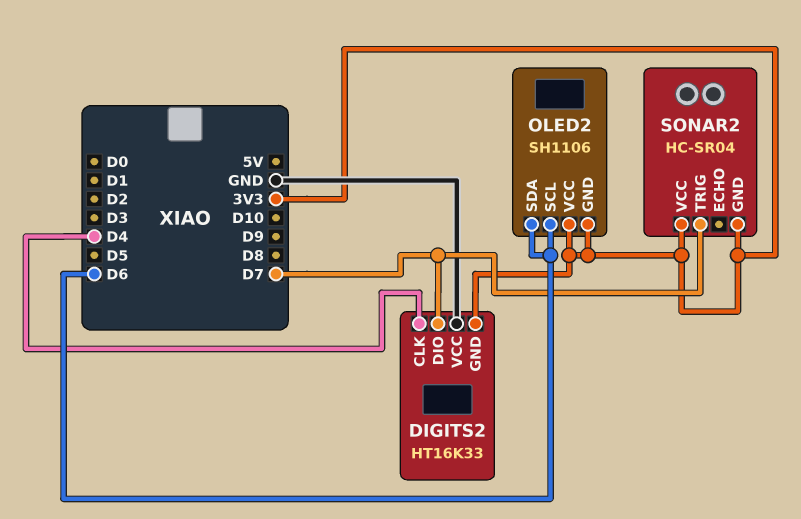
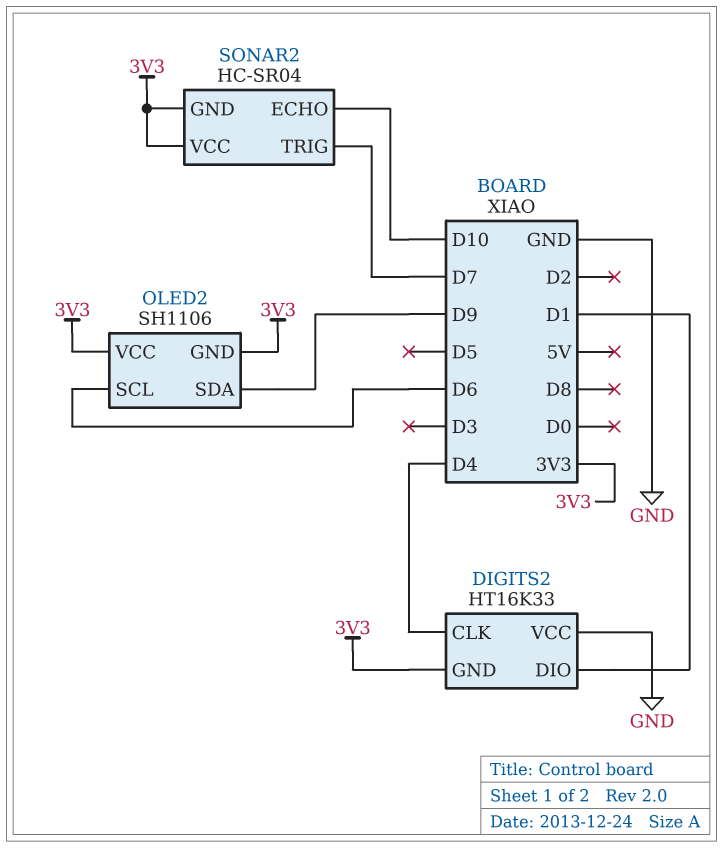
DIGITS2 pin DIO: D7 -> D1
OLED2 pin SDA: D6 -> D9
SONAR2 pin ECHO: none -> D10

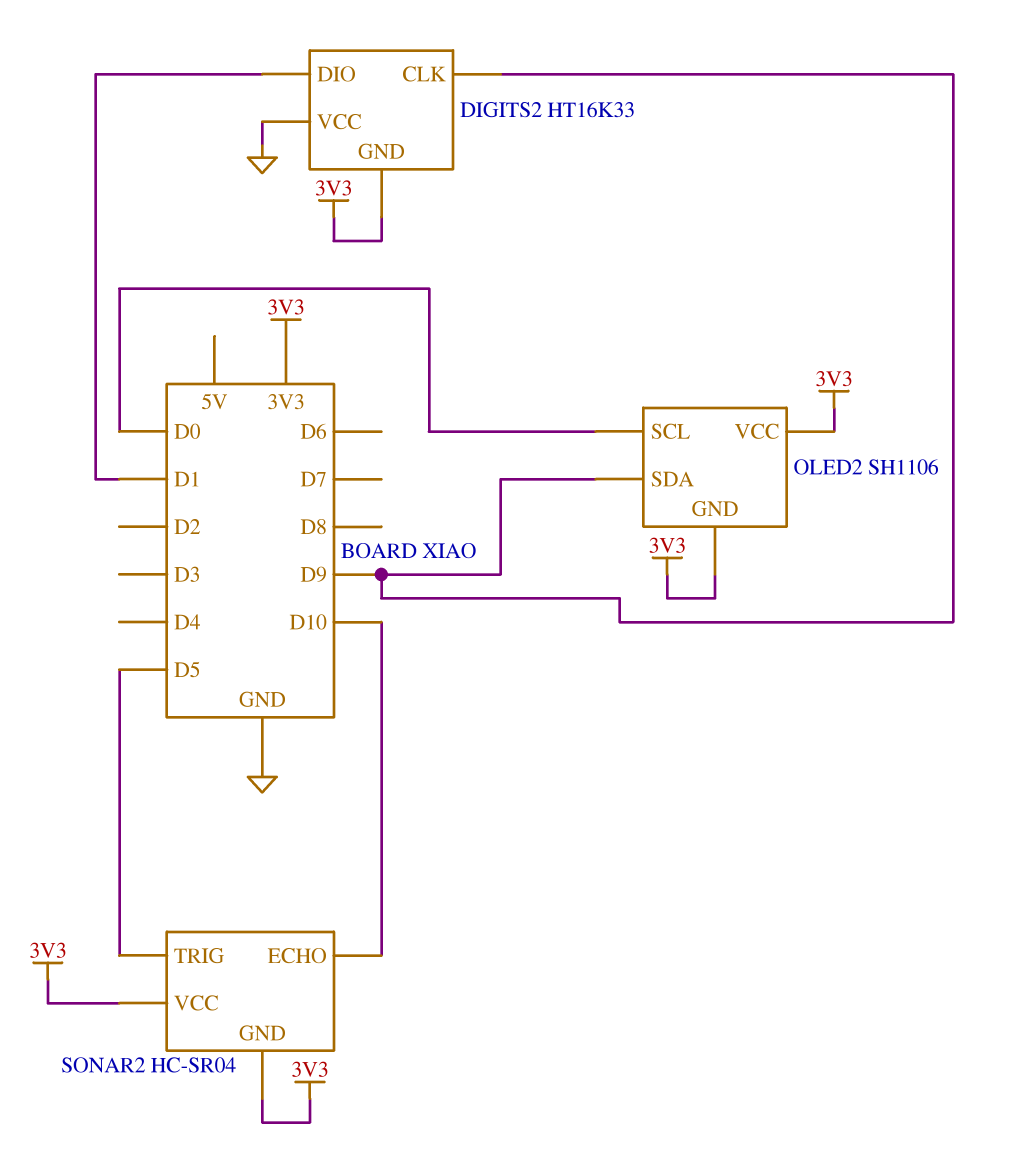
DIGITS2 pin CLK: D4 -> D9
OLED2 pin SCL: D6 -> D0
SONAR2 pin TRIG: D7 -> D5

